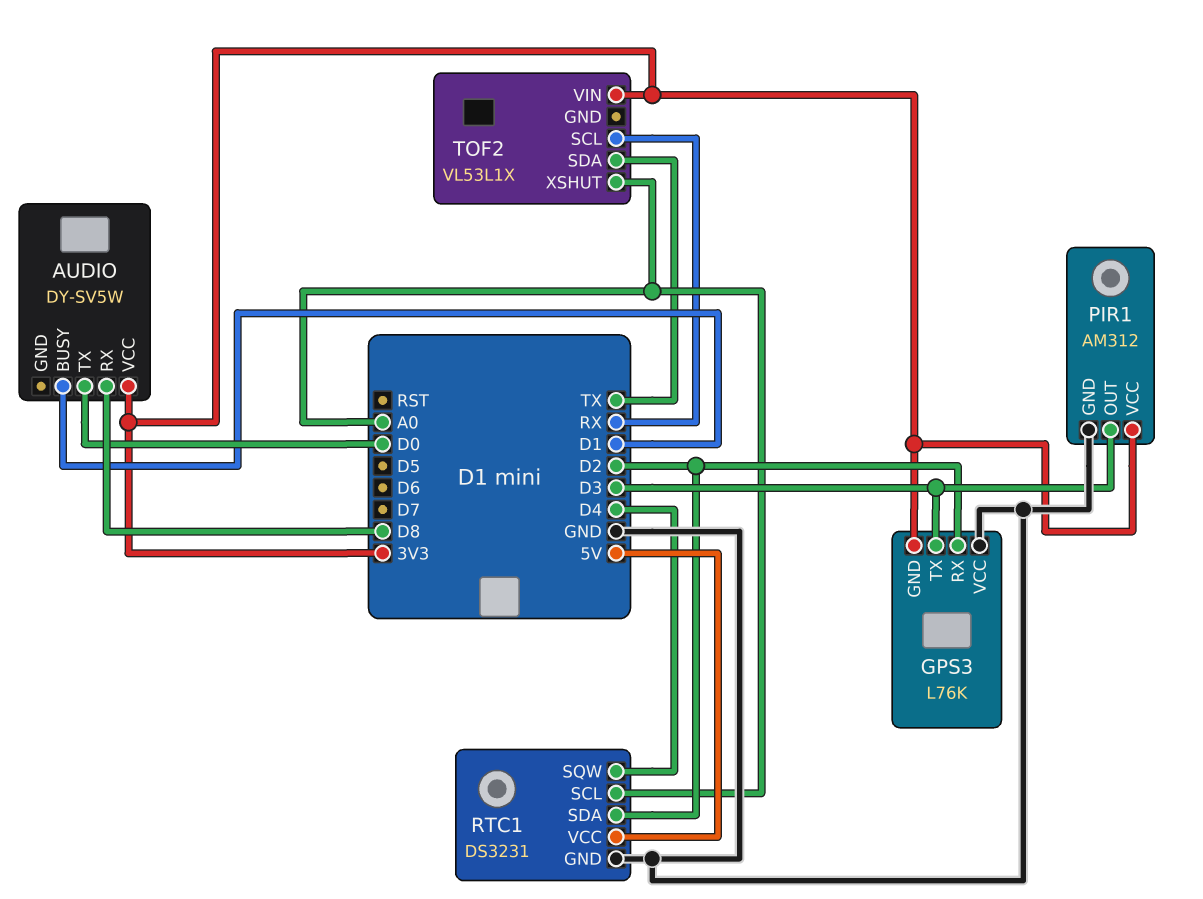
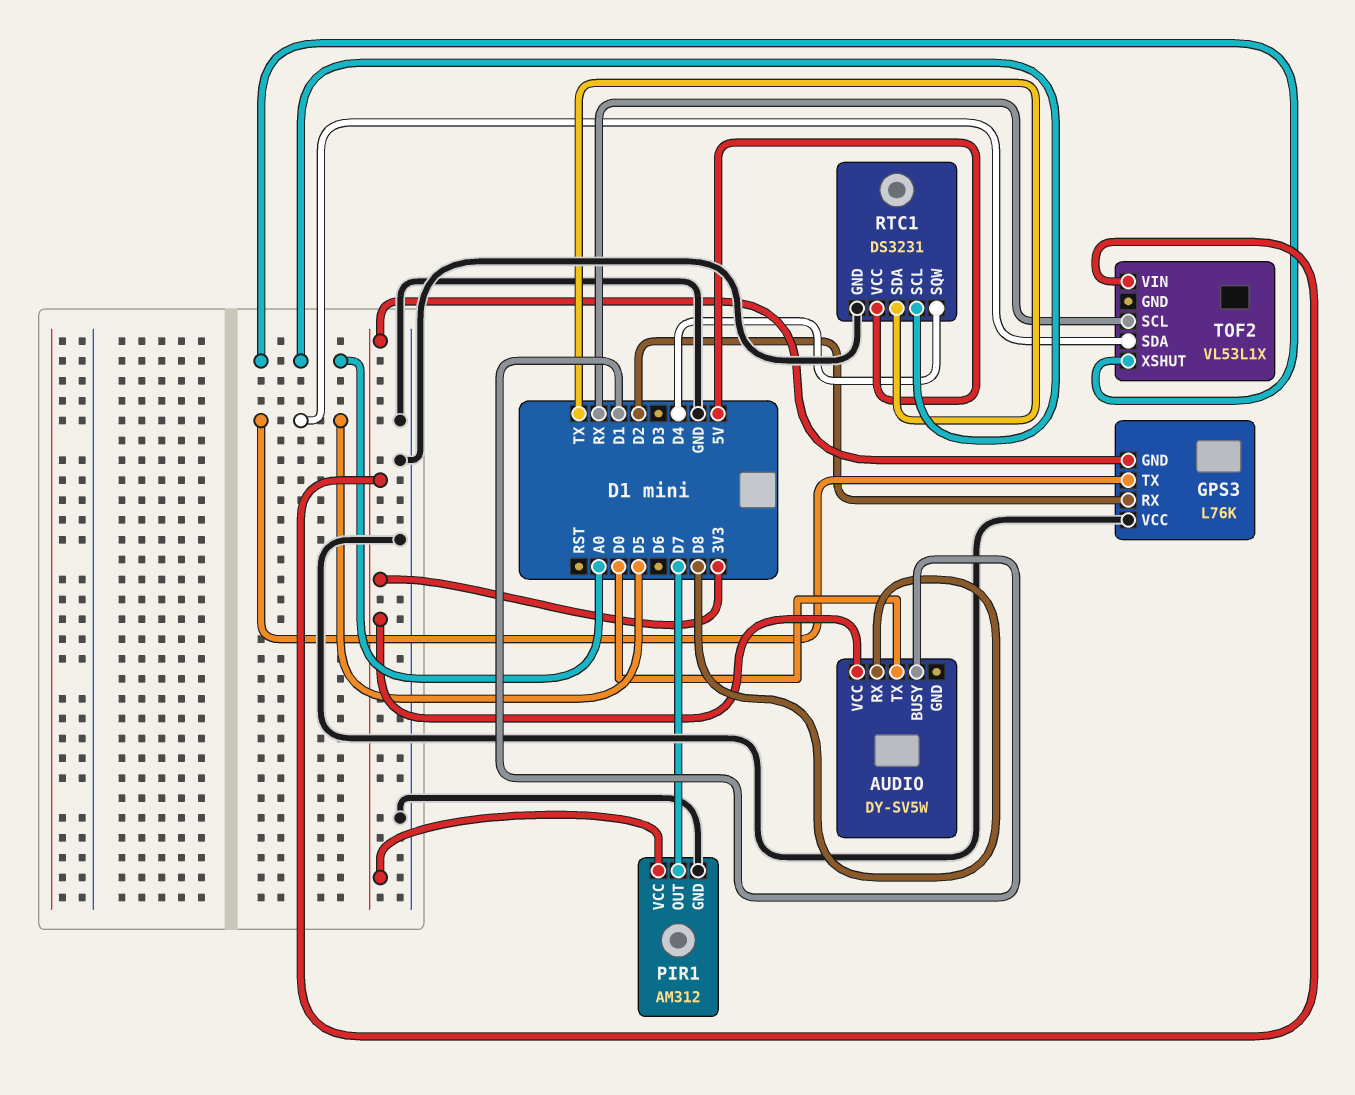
GPS3 pin TX: D3 -> D5
PIR1 pin OUT: D3 -> D7
RTC1 pin SDA: D2 -> TX
TOF2 pin SDA: TX -> D5

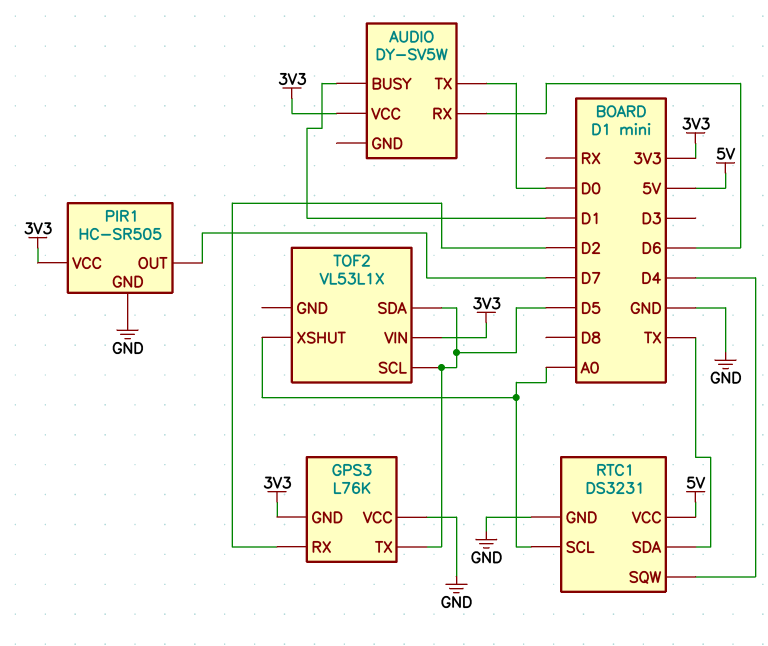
AUDIO pin RX: D8 -> D6
PIR1: AM312 -> HC-SR505
TOF2 pin SCL: RX -> D5

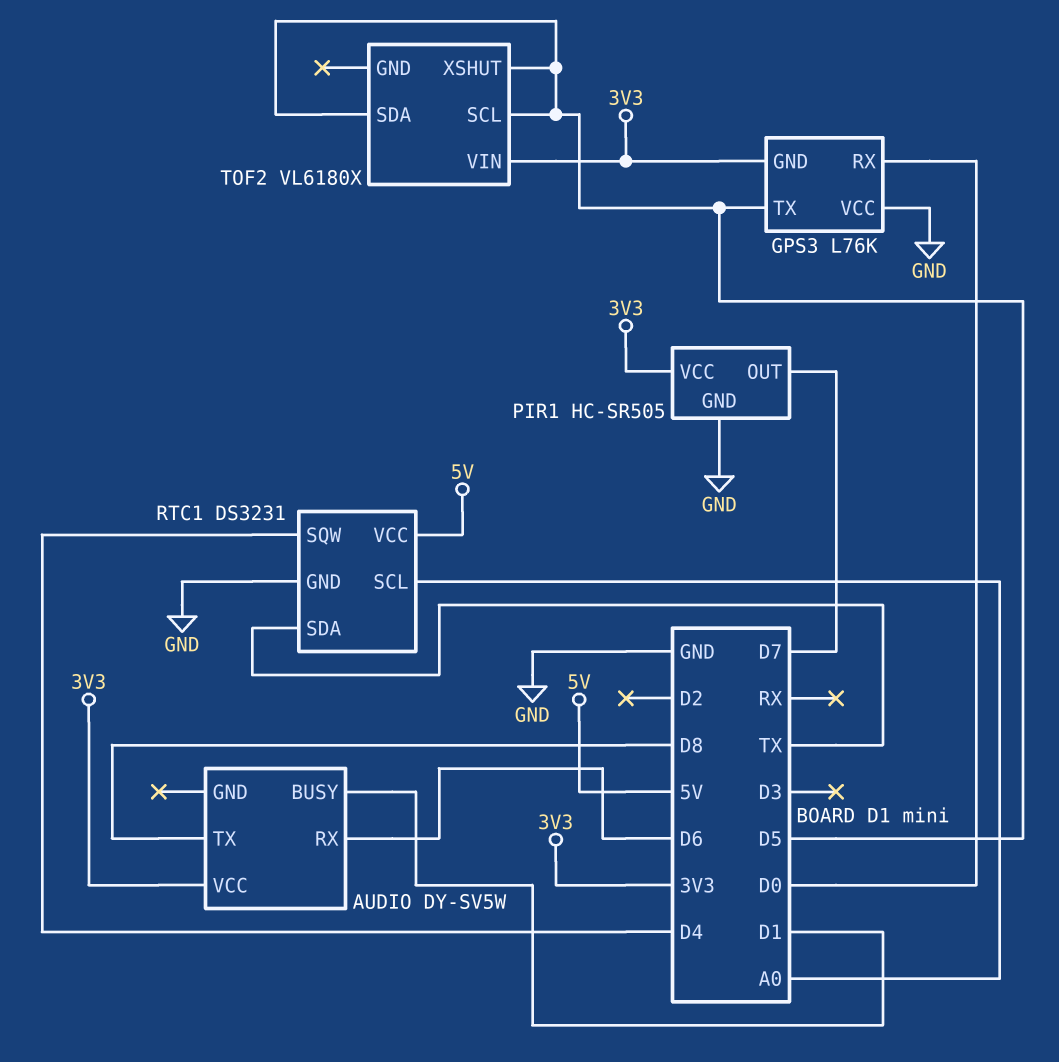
AUDIO pin TX: D0 -> D8
GPS3 pin RX: D2 -> D0
TOF2: VL53L1X -> VL6180X
TOF2 pin XSHUT: A0 -> D5

